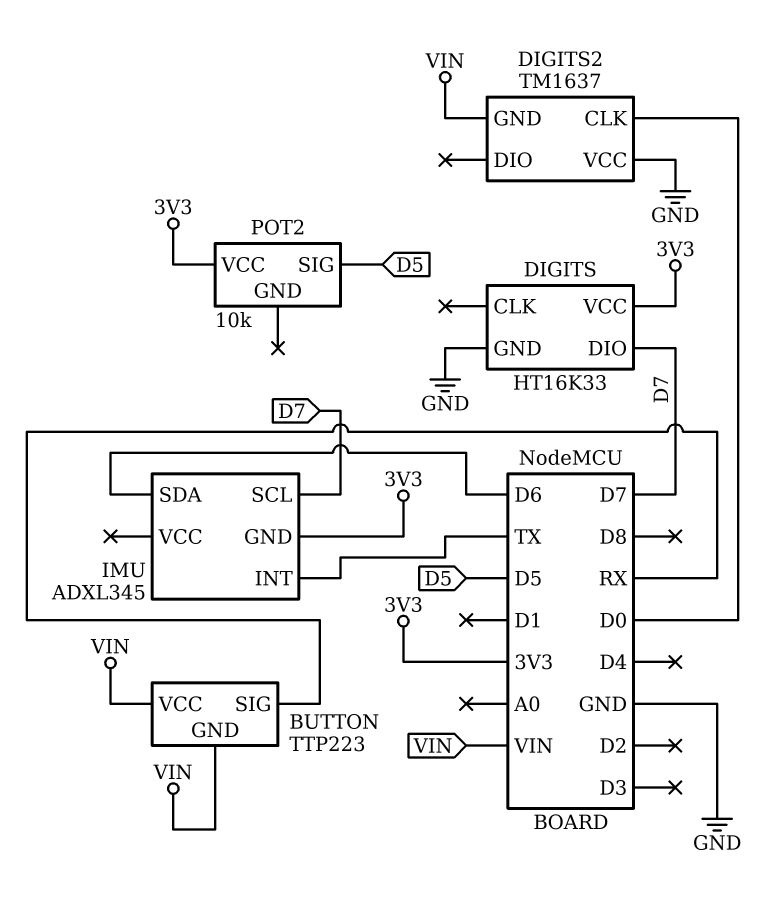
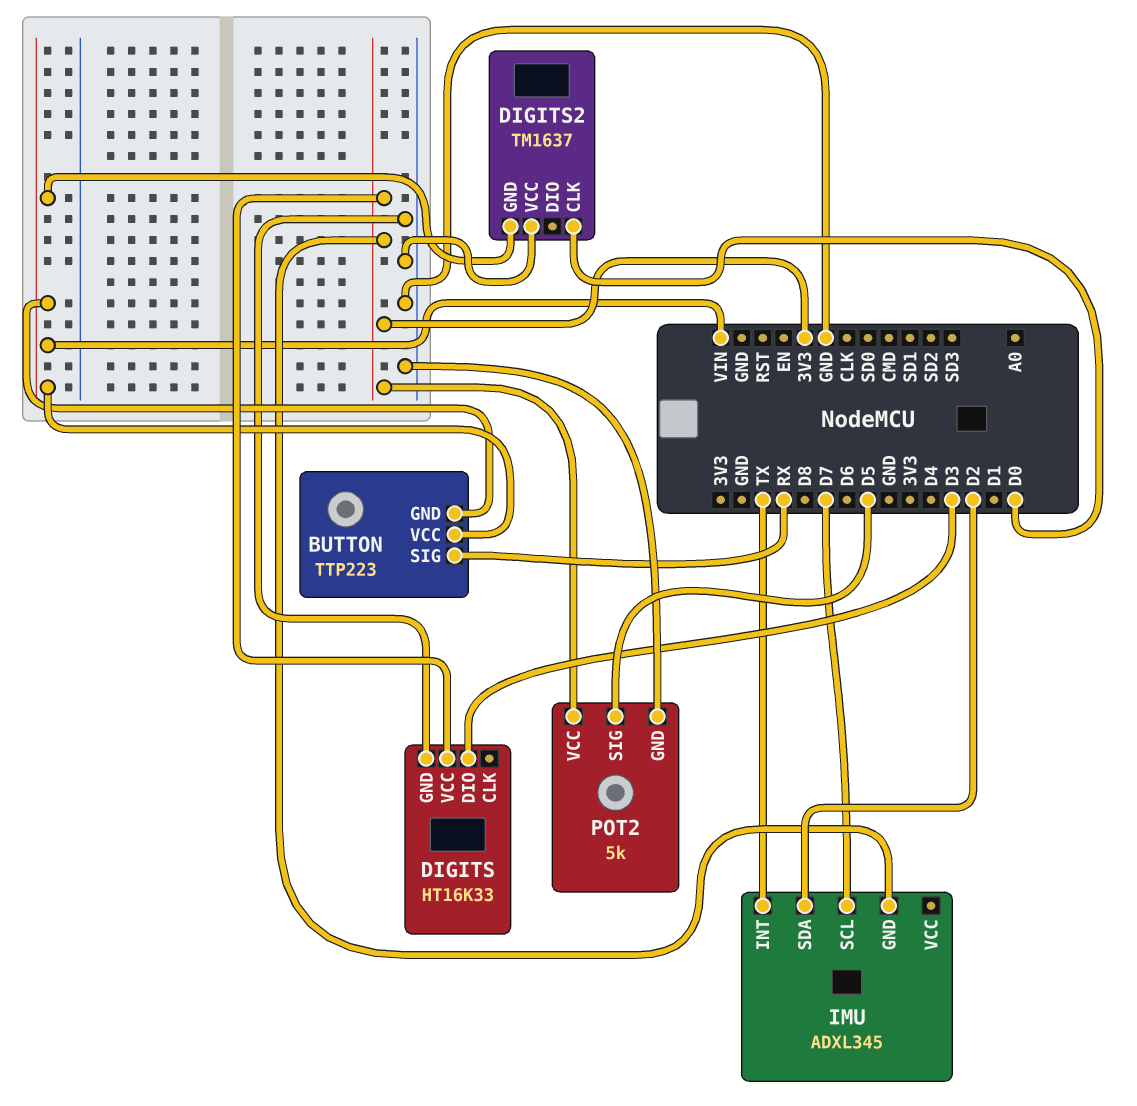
DIGITS pin DIO: D7 -> D3
IMU pin SDA: D6 -> D2
POT2: 10k -> 5k
POT2 pin GND: none -> GND

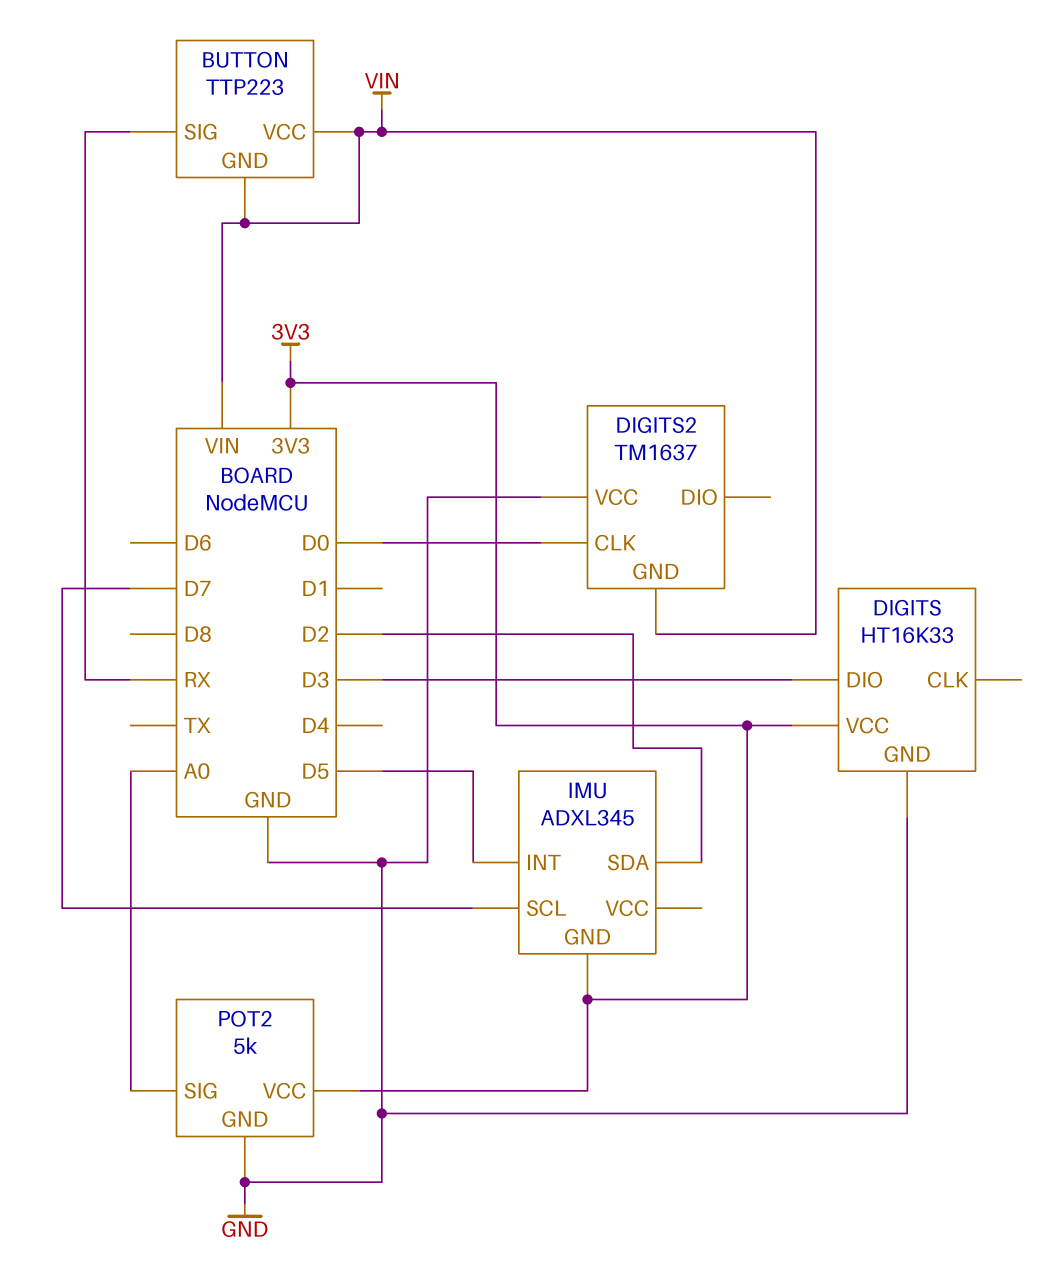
IMU pin INT: TX -> D5
POT2 pin SIG: D5 -> A0

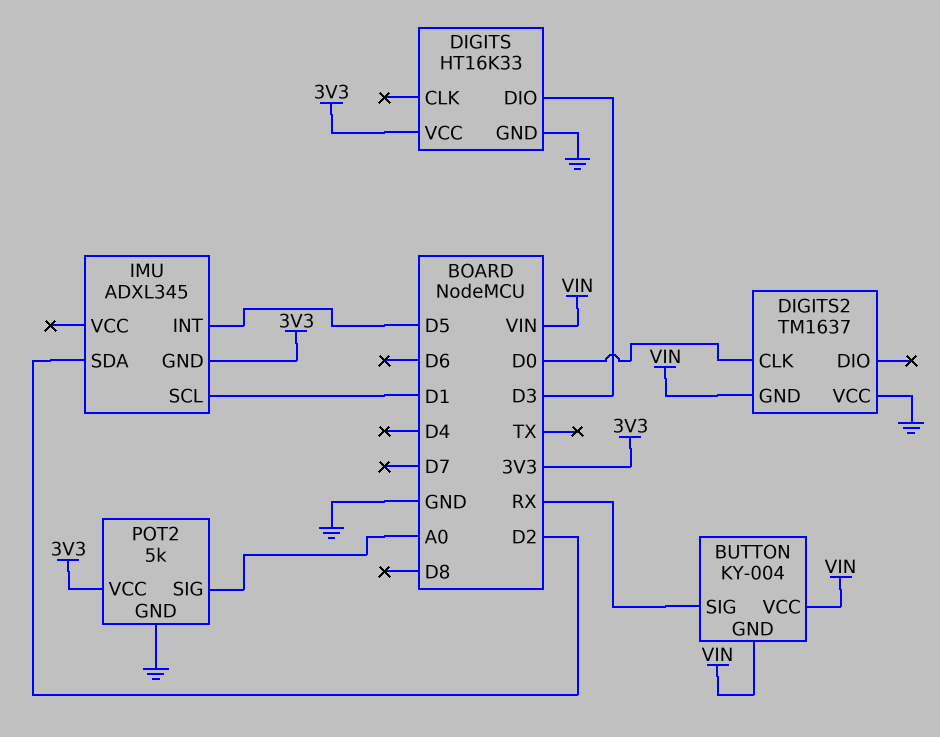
BUTTON: TTP223 -> KY-004
IMU pin SCL: D7 -> D1

